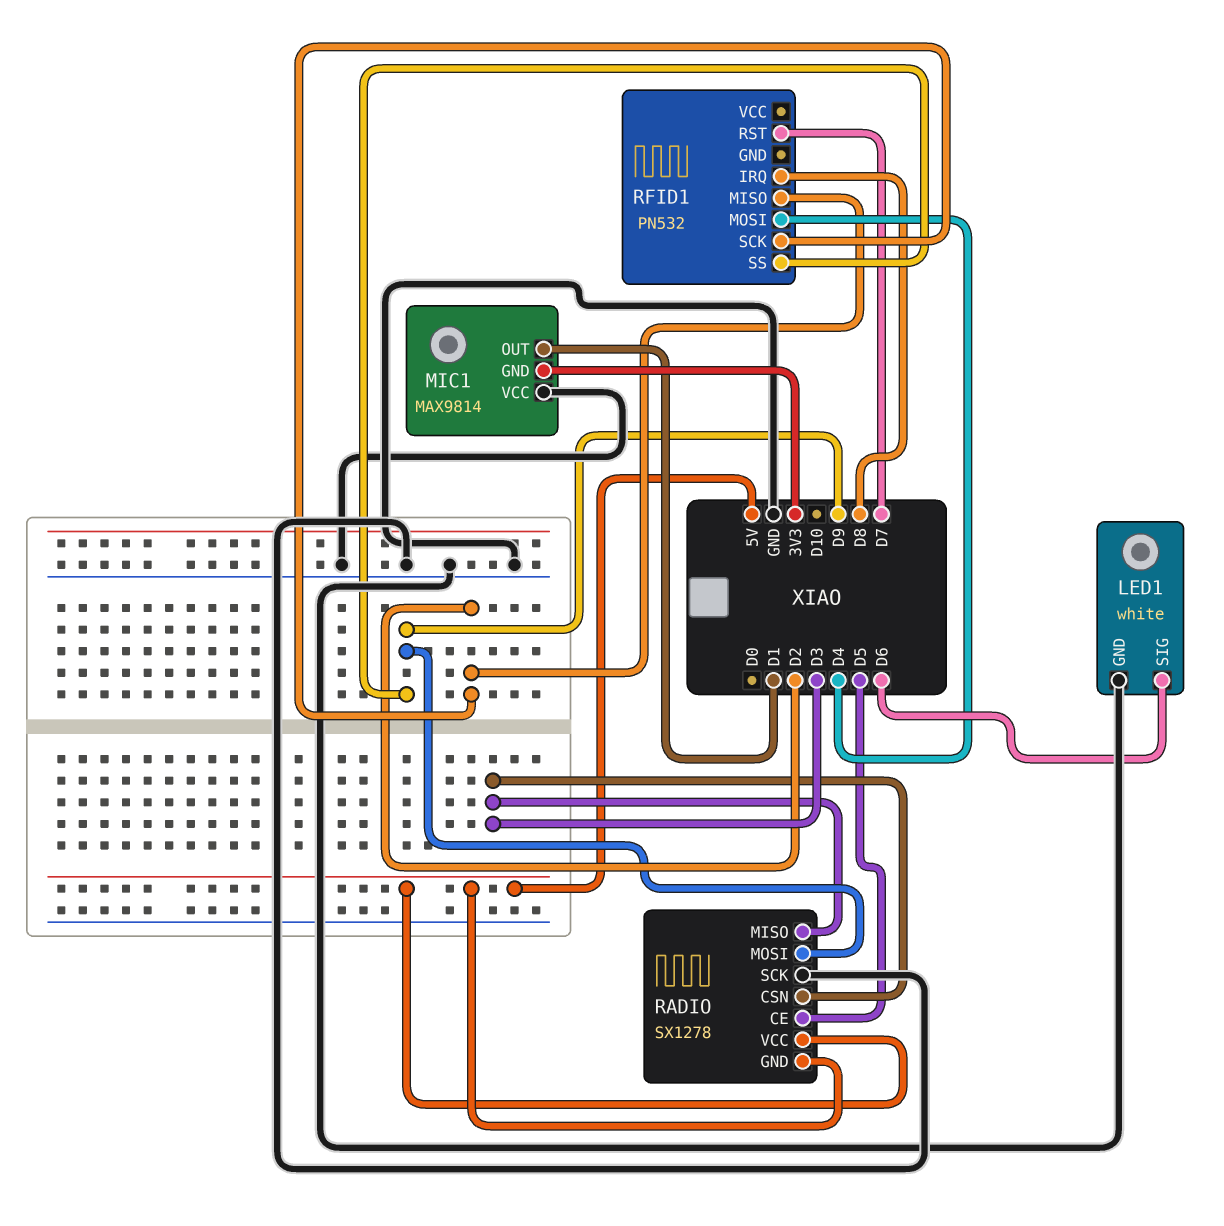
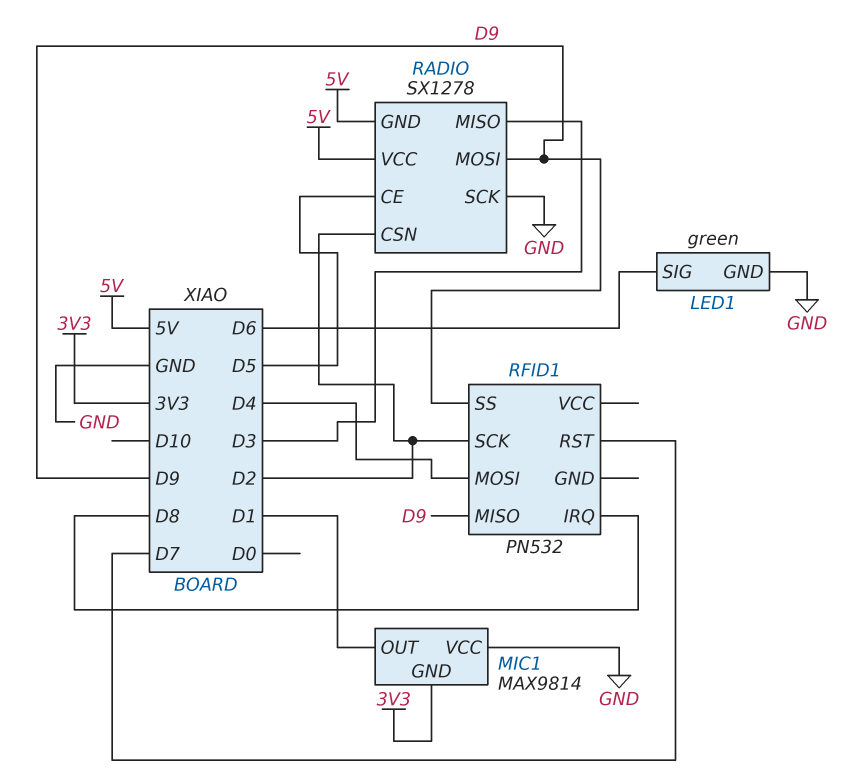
LED1: white -> green
RADIO pin CSN: D3 -> D2
RFID1 pin MISO: D2 -> D9

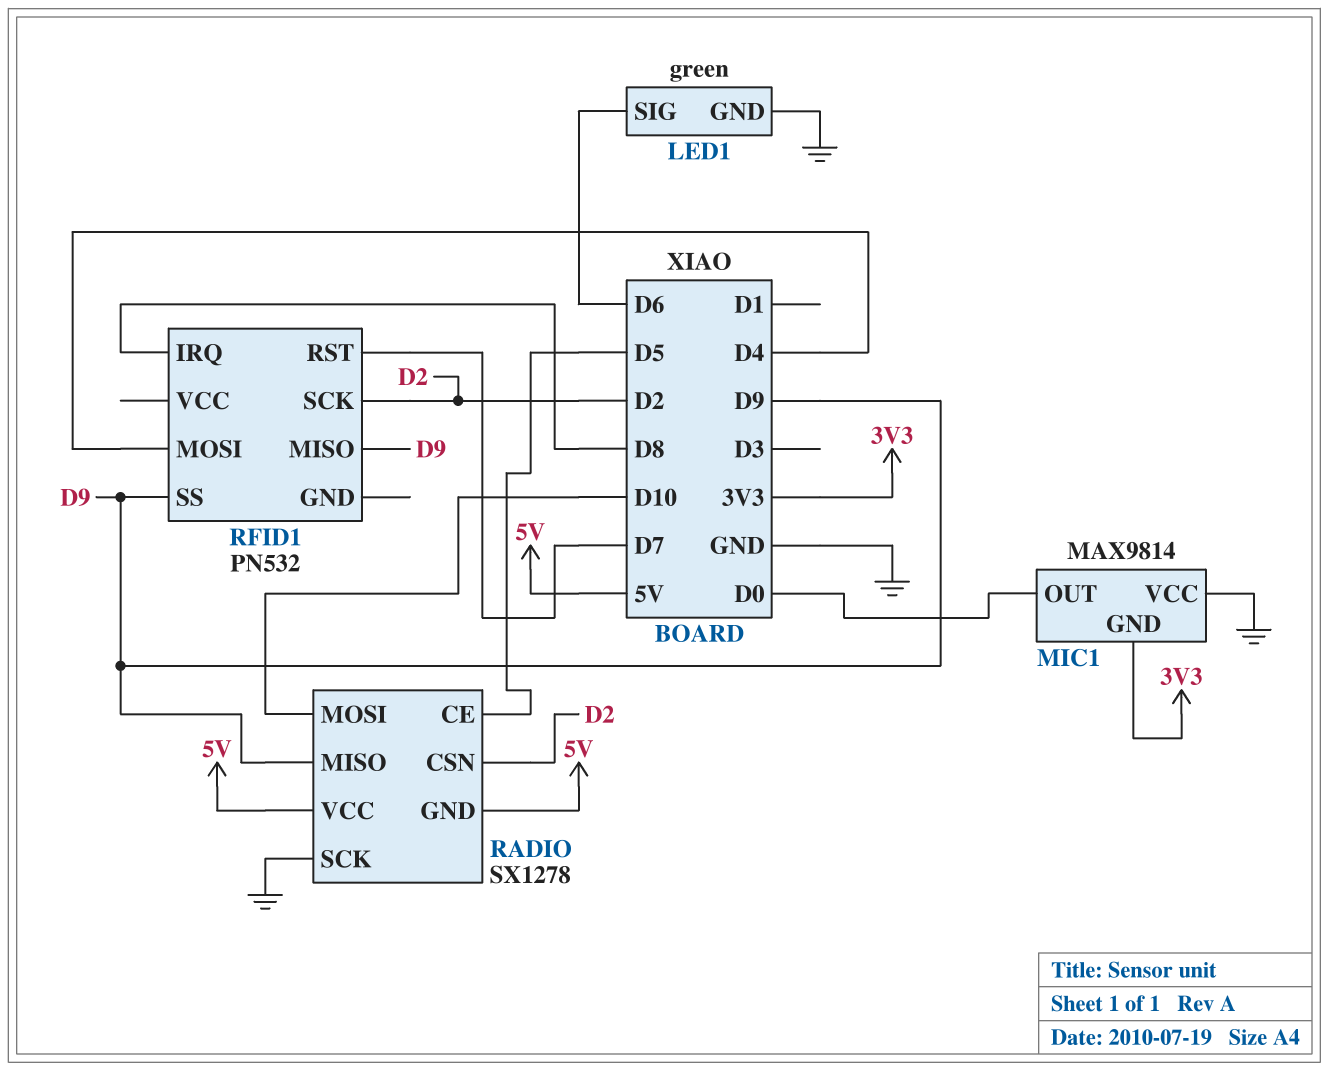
MIC1 pin OUT: D1 -> D0
RADIO pin MISO: D3 -> D9
RADIO pin MOSI: D9 -> D10

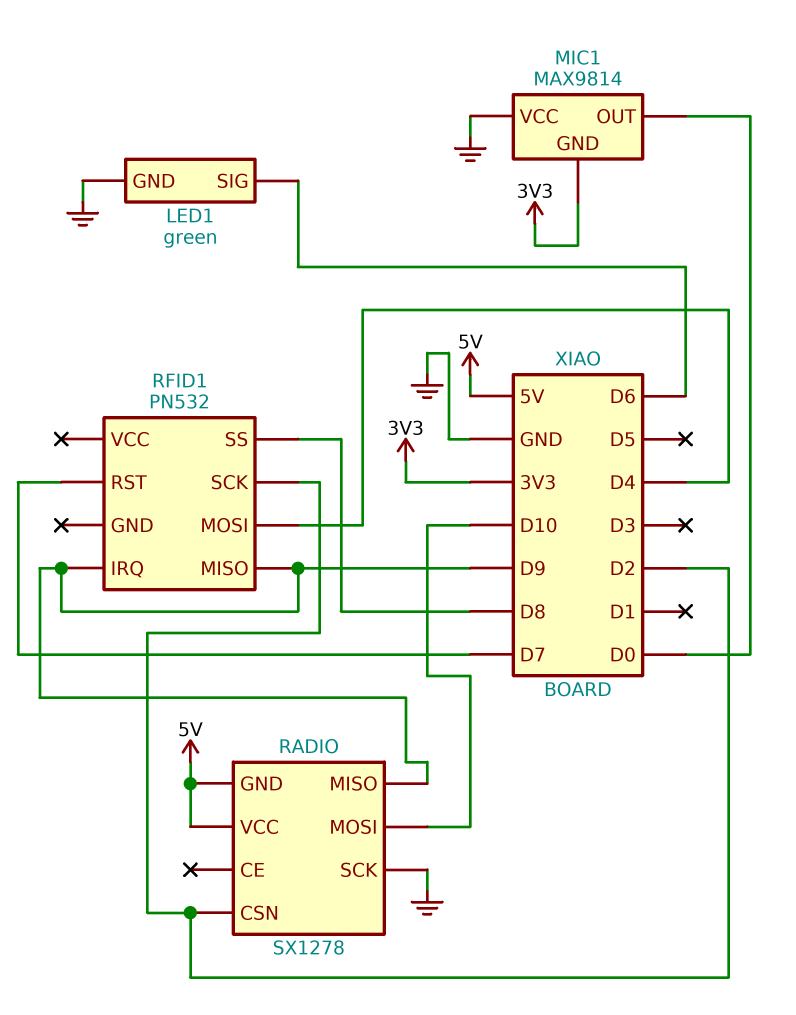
RADIO pin CE: D5 -> none
RFID1 pin IRQ: D8 -> D9
RFID1 pin SS: D9 -> D8

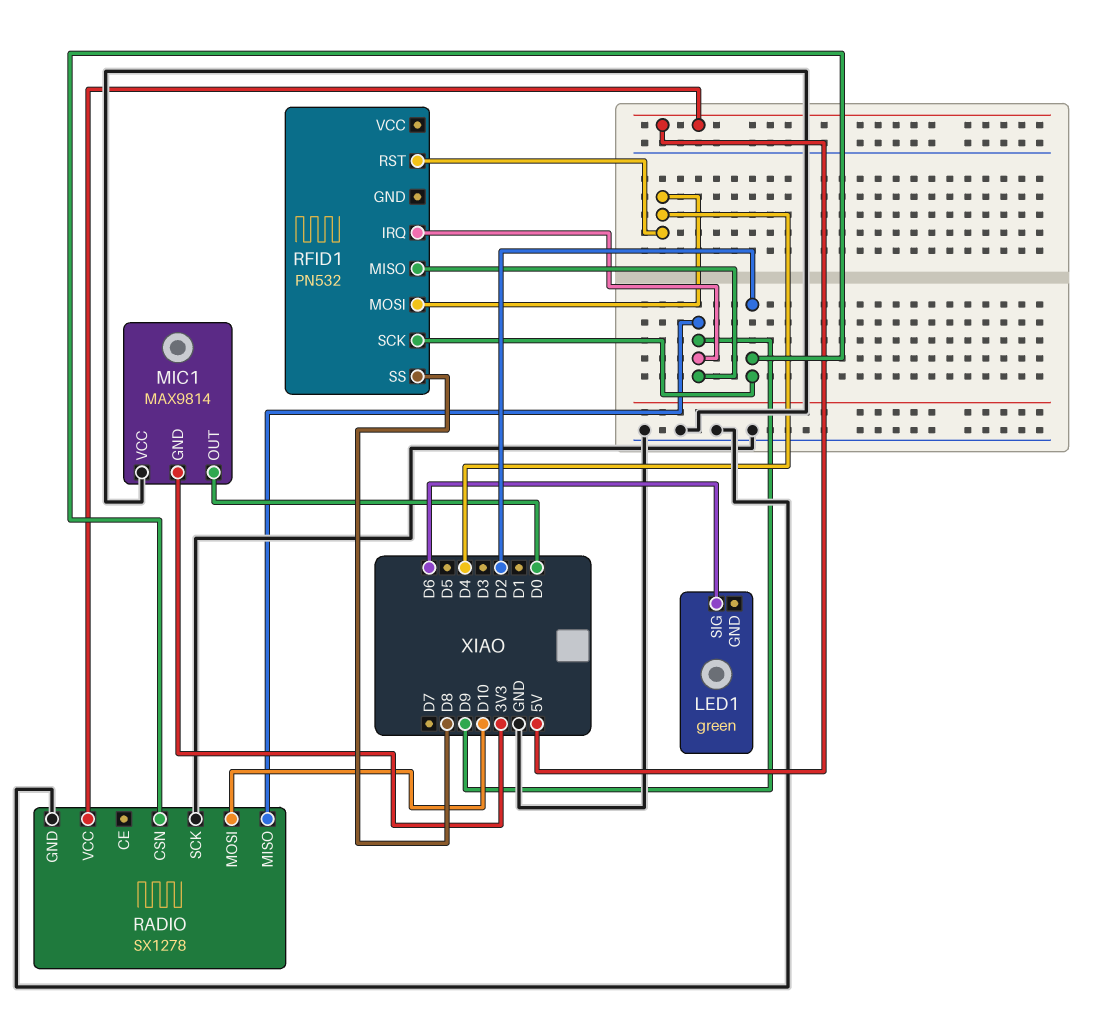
LED1 pin GND: GND -> none
RADIO pin GND: 5V -> GND
RFID1 pin RST: D7 -> D4

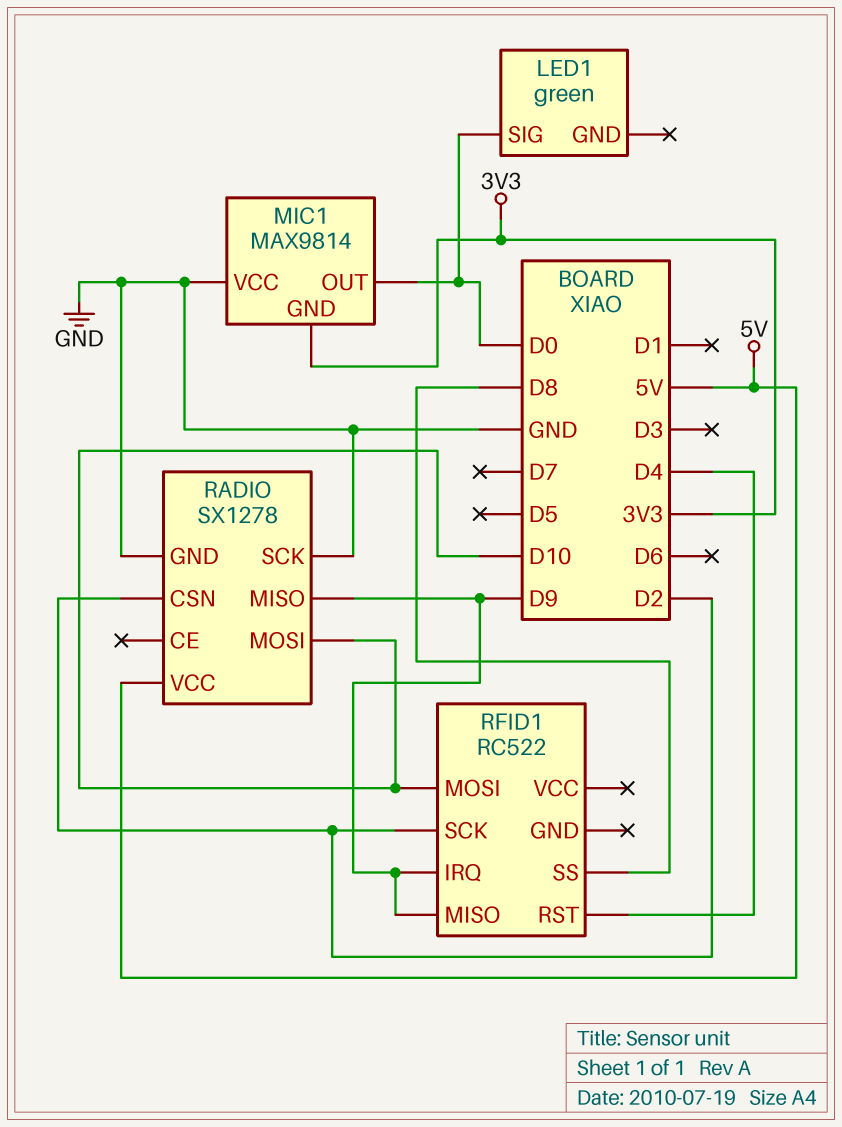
LED1 pin SIG: D6 -> D0
RFID1: PN532 -> RC522
RFID1 pin MOSI: D4 -> D10

